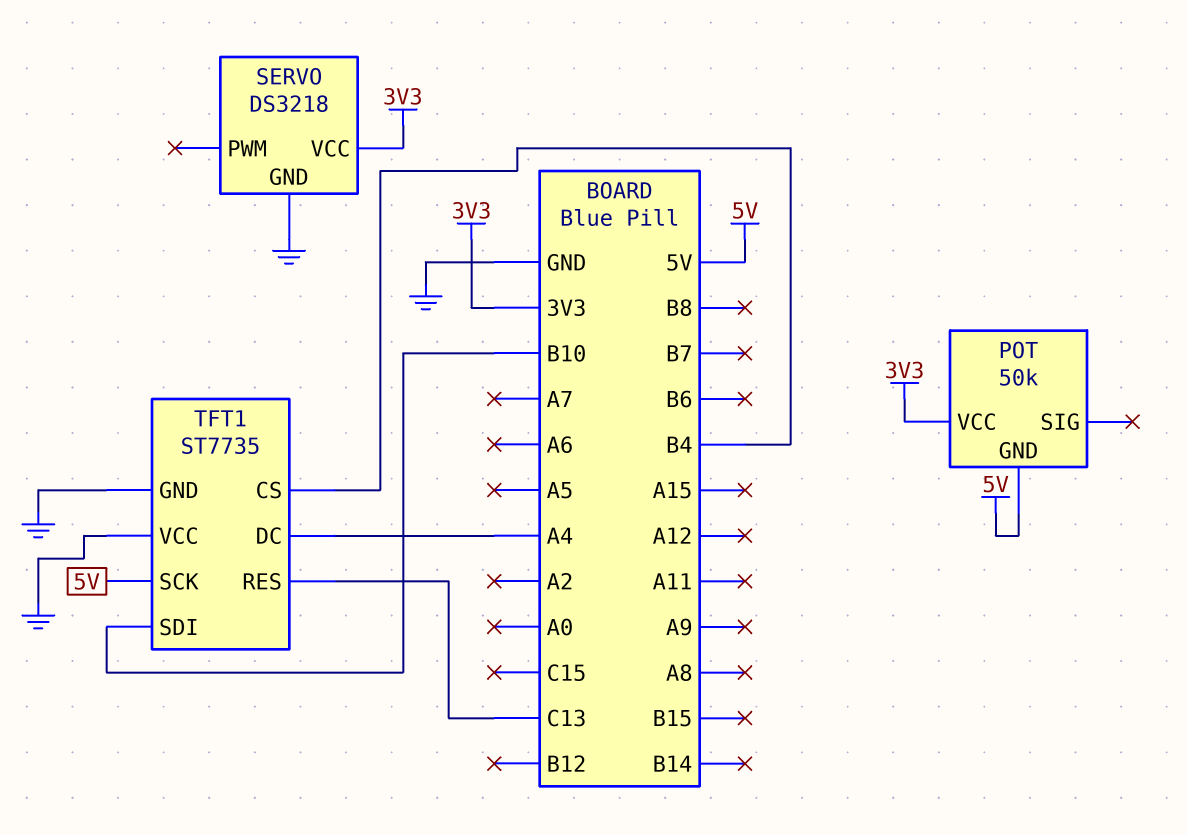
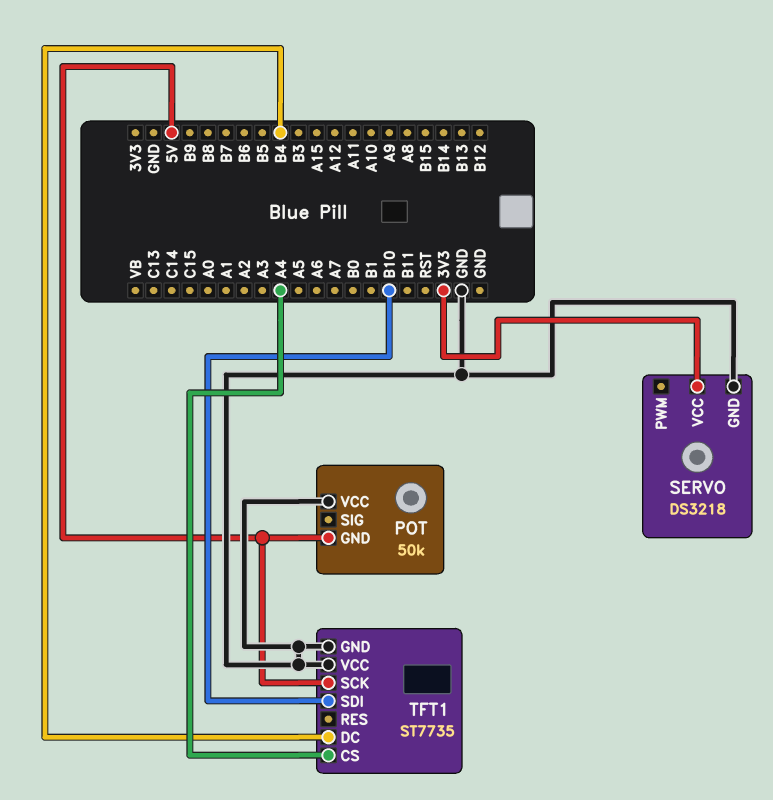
POT pin VCC: 3V3 -> GND
TFT1 pin CS: B4 -> A4
TFT1 pin DC: A4 -> B4
TFT1 pin RES: C13 -> none

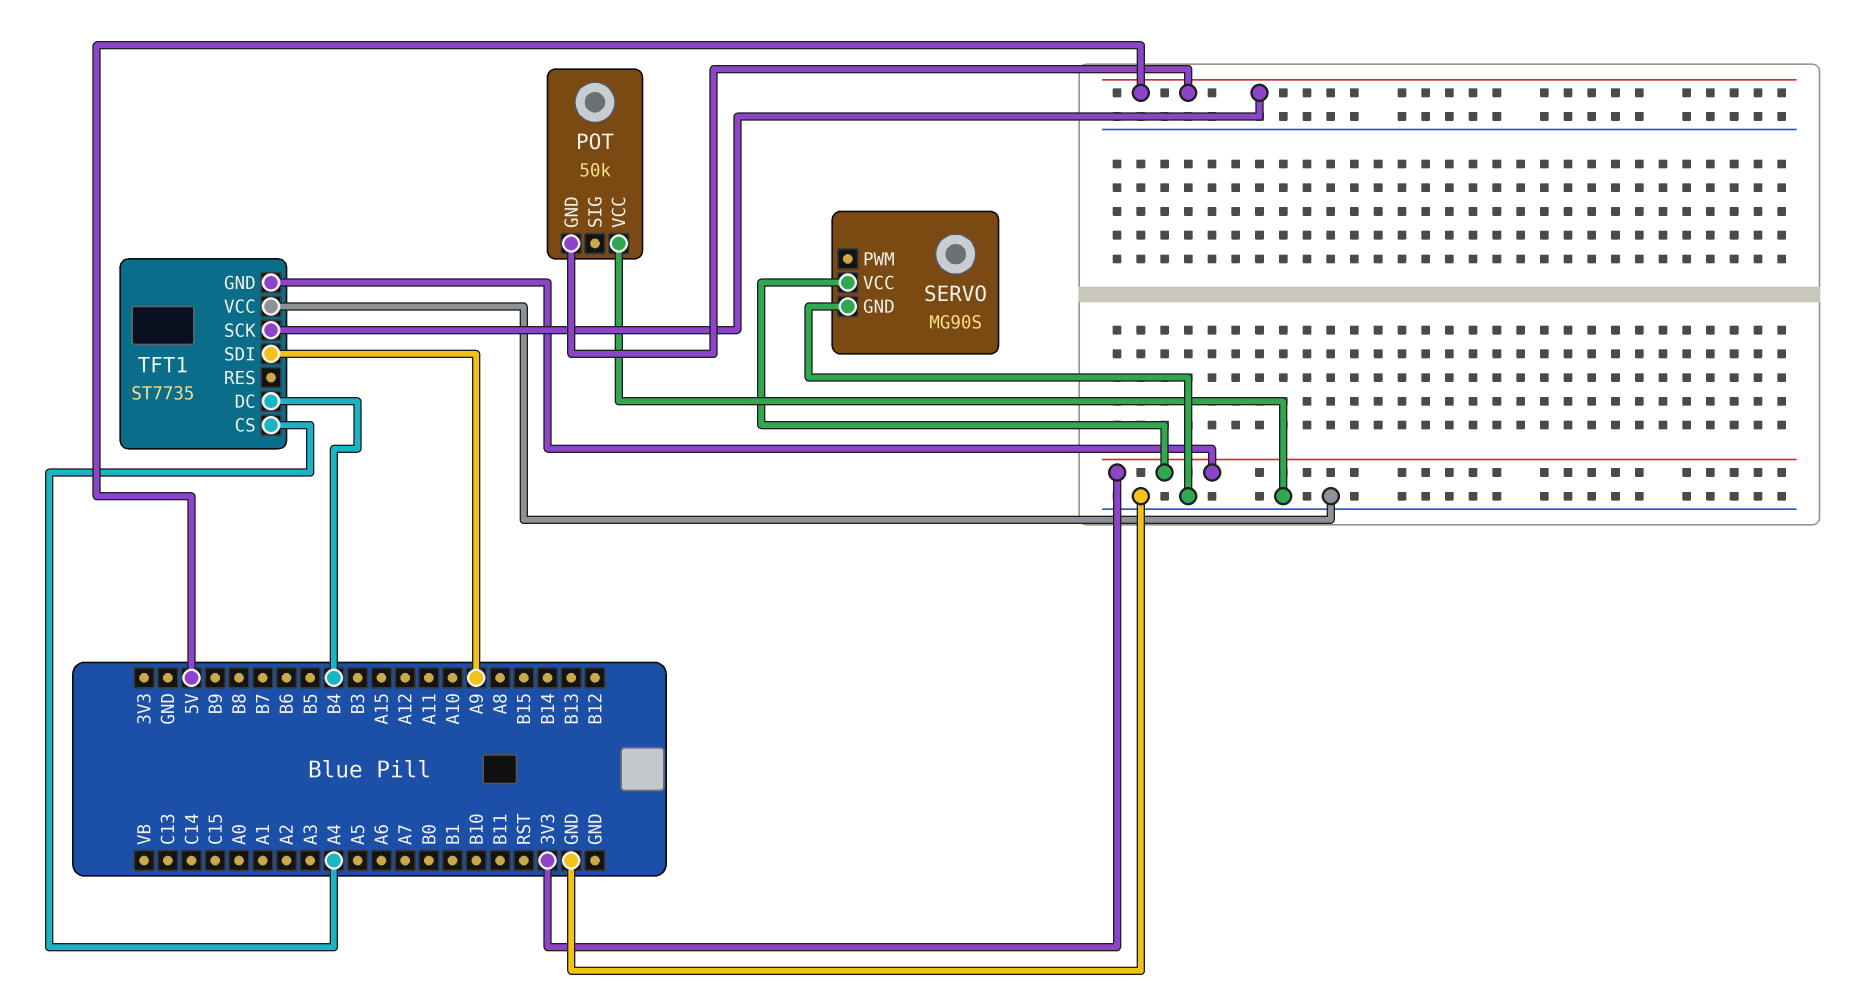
SERVO: DS3218 -> MG90S
TFT1 pin GND: GND -> 3V3
TFT1 pin SDI: B10 -> A9

